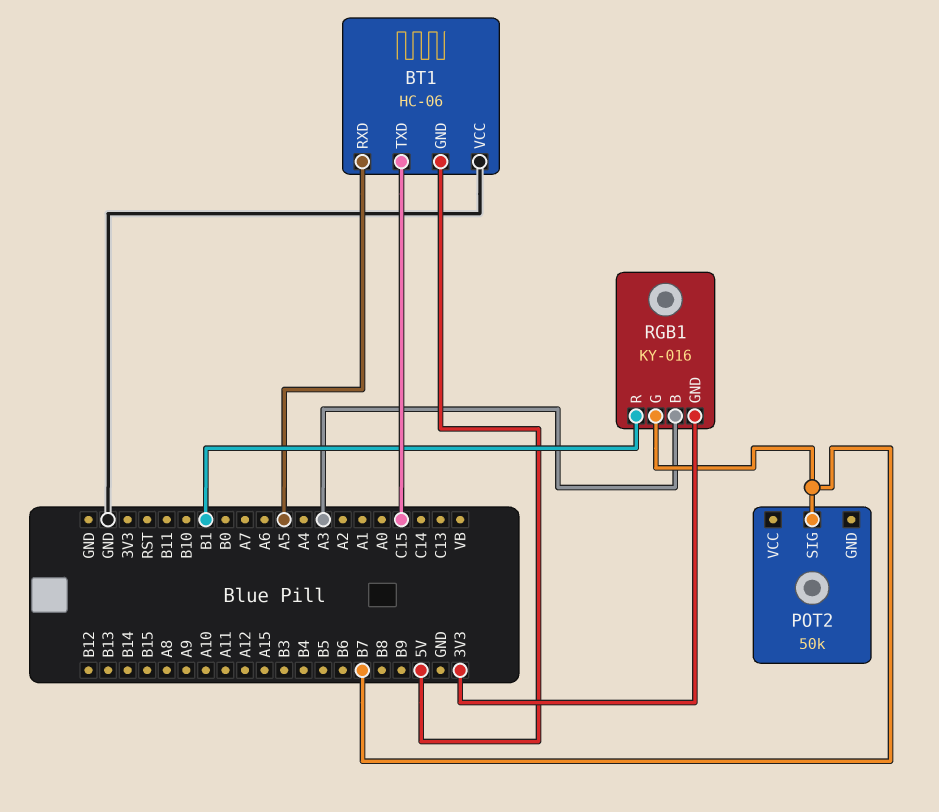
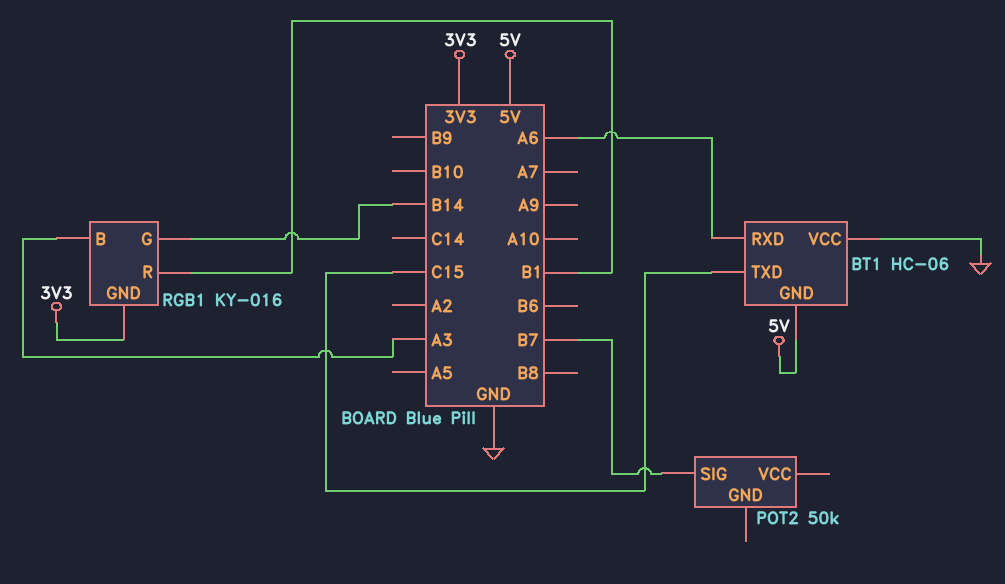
BT1 pin RXD: A5 -> A6
RGB1 pin G: B7 -> B14

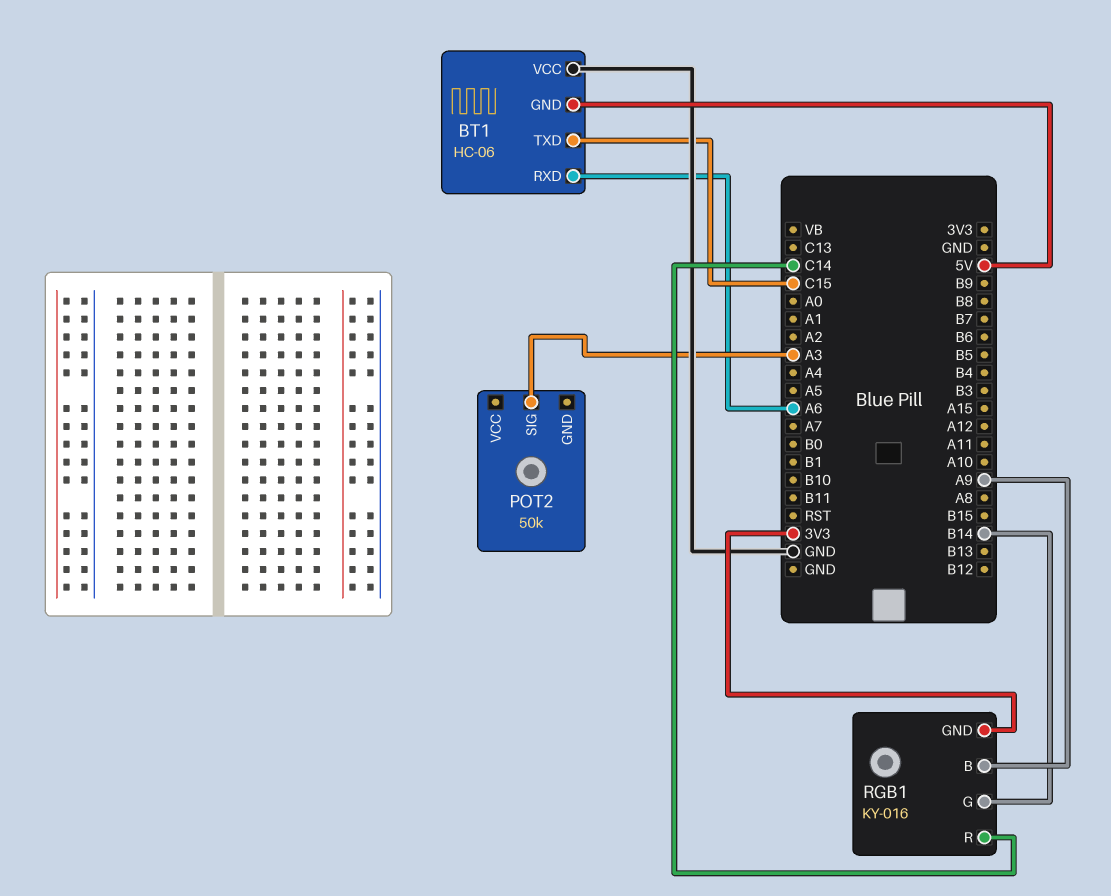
POT2 pin SIG: B7 -> A3
RGB1 pin B: A3 -> A9
RGB1 pin R: B1 -> C14

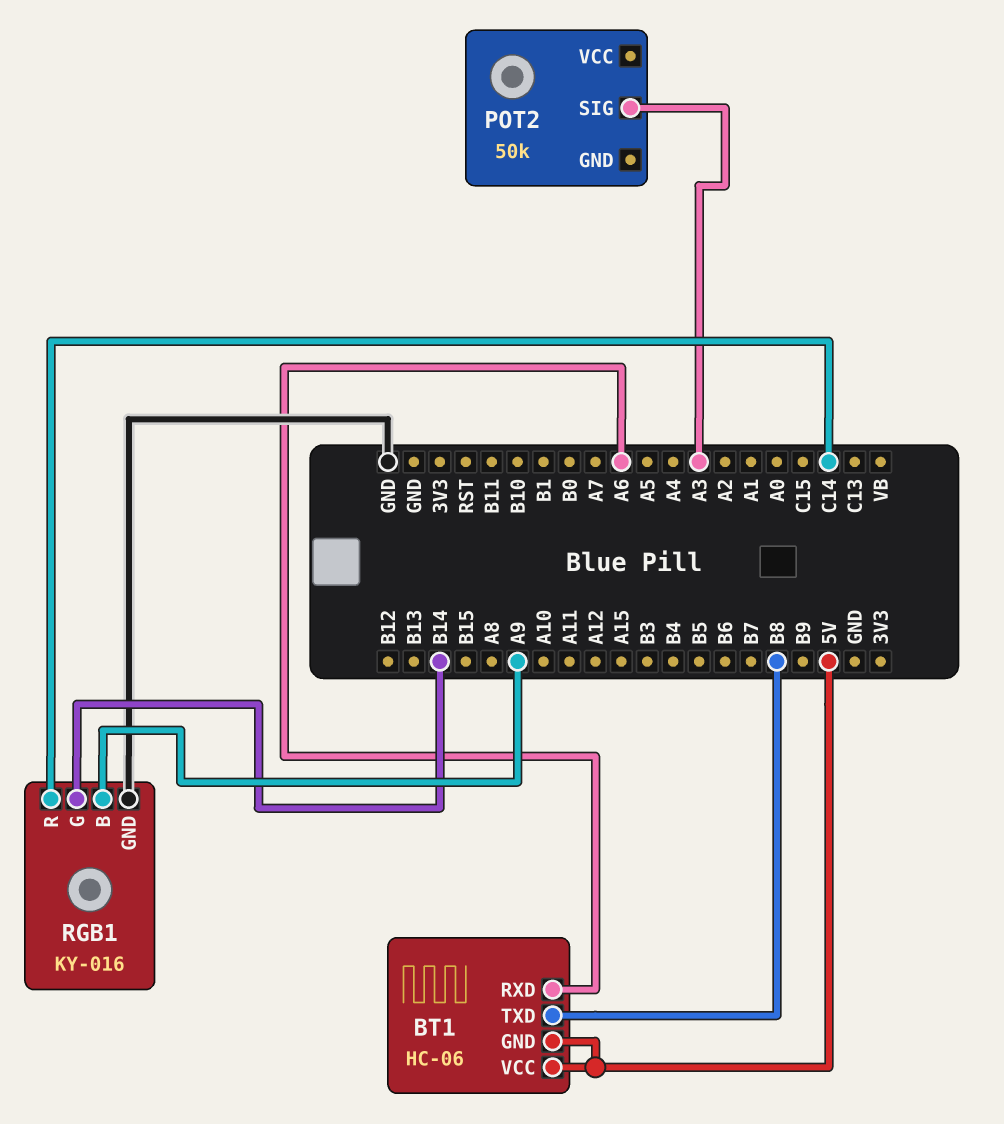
BT1 pin TXD: C15 -> B8
BT1 pin VCC: GND -> 5V
RGB1 pin GND: 3V3 -> GND

